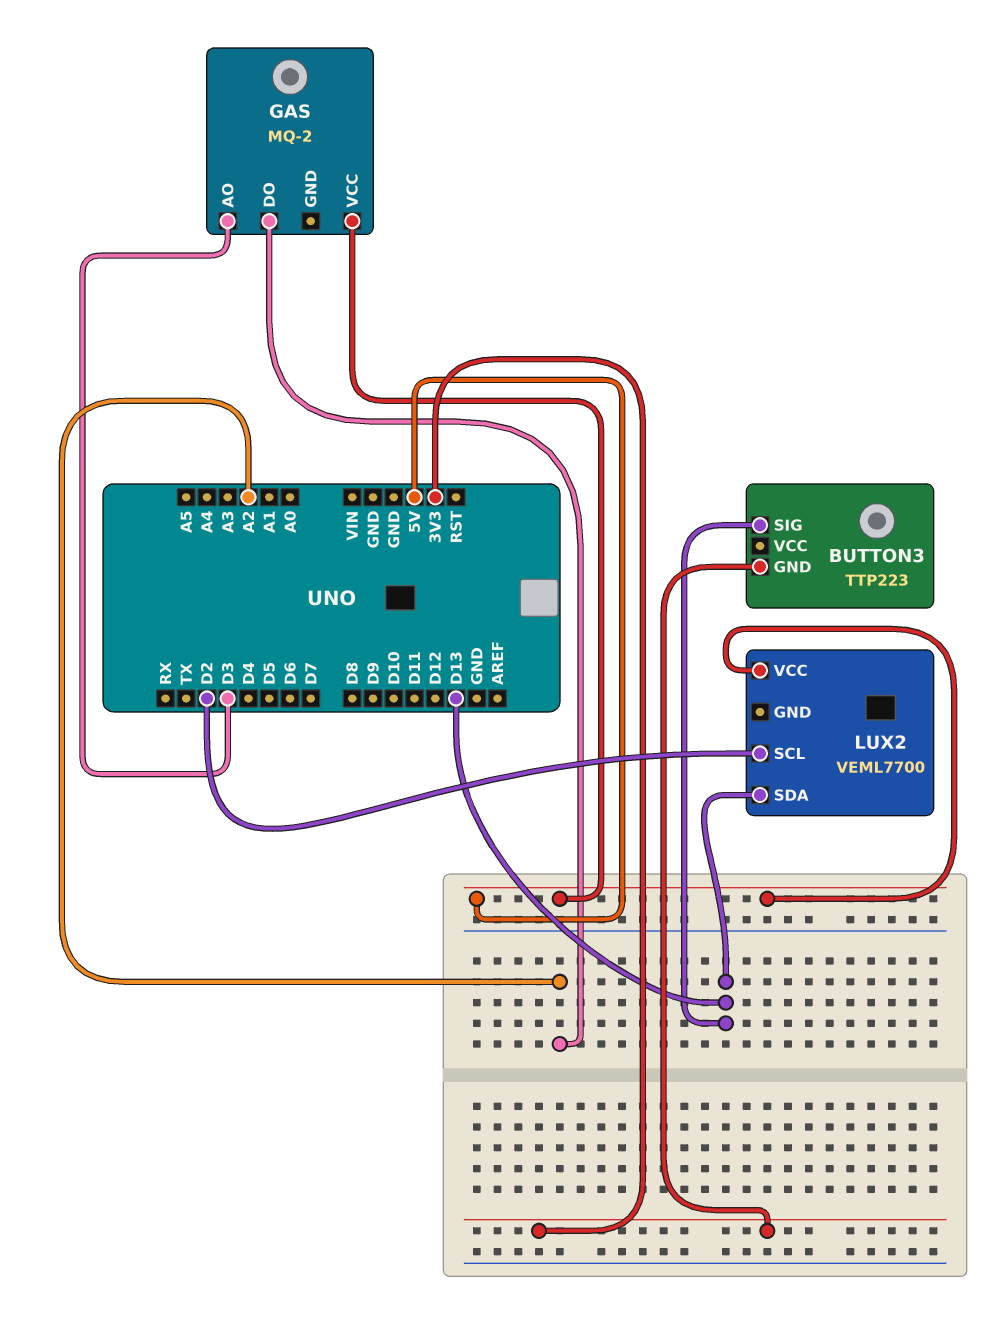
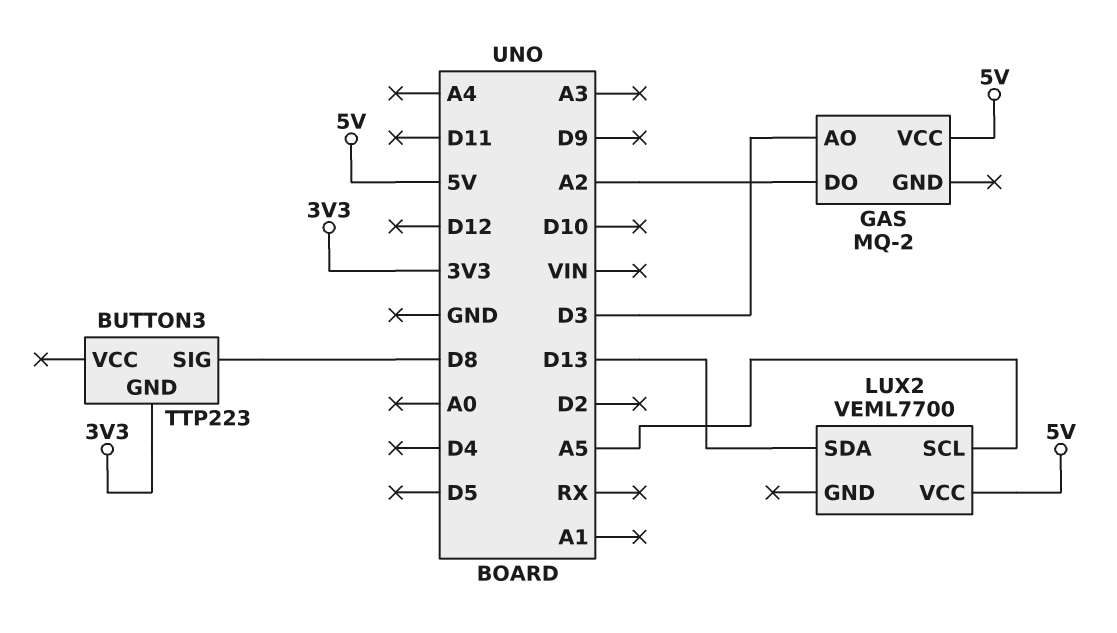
BUTTON3 pin SIG: D13 -> D8
LUX2 pin SCL: D2 -> A5

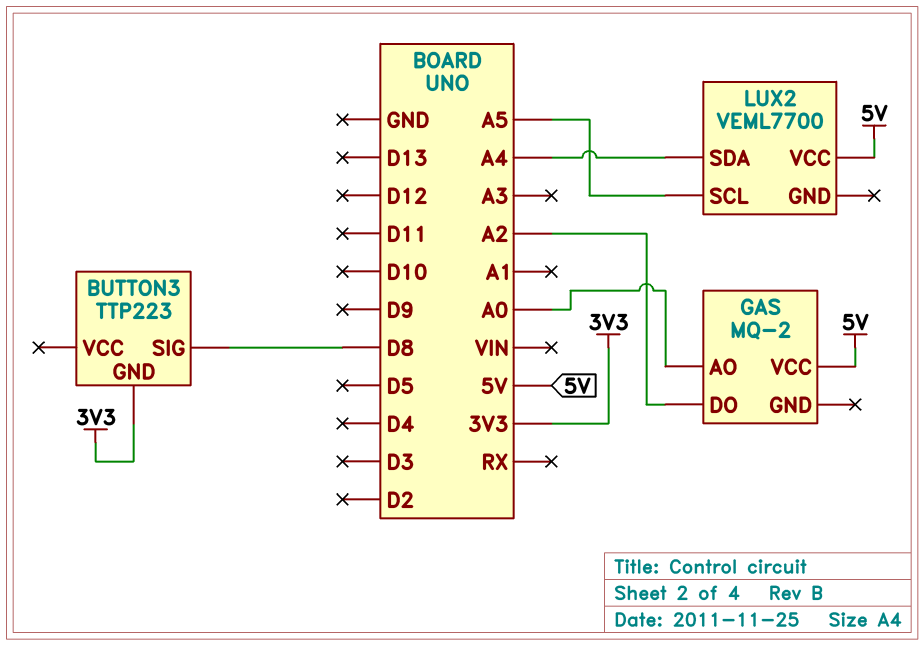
GAS pin AO: D3 -> A0
LUX2 pin SDA: D13 -> A4

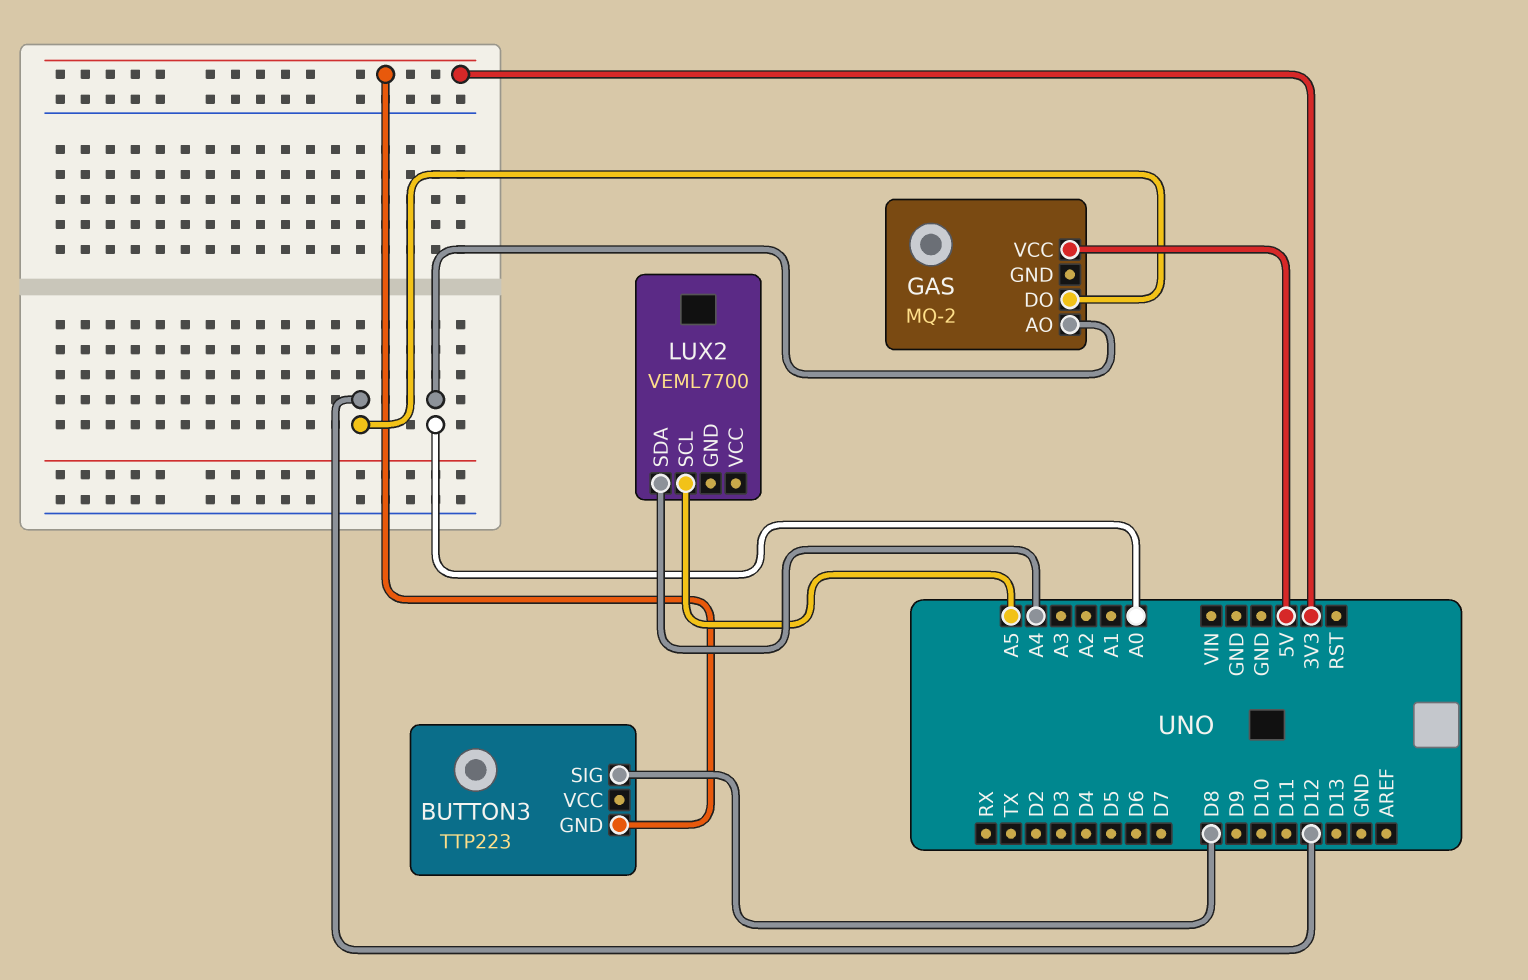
GAS pin DO: A2 -> D12
LUX2 pin VCC: 5V -> none

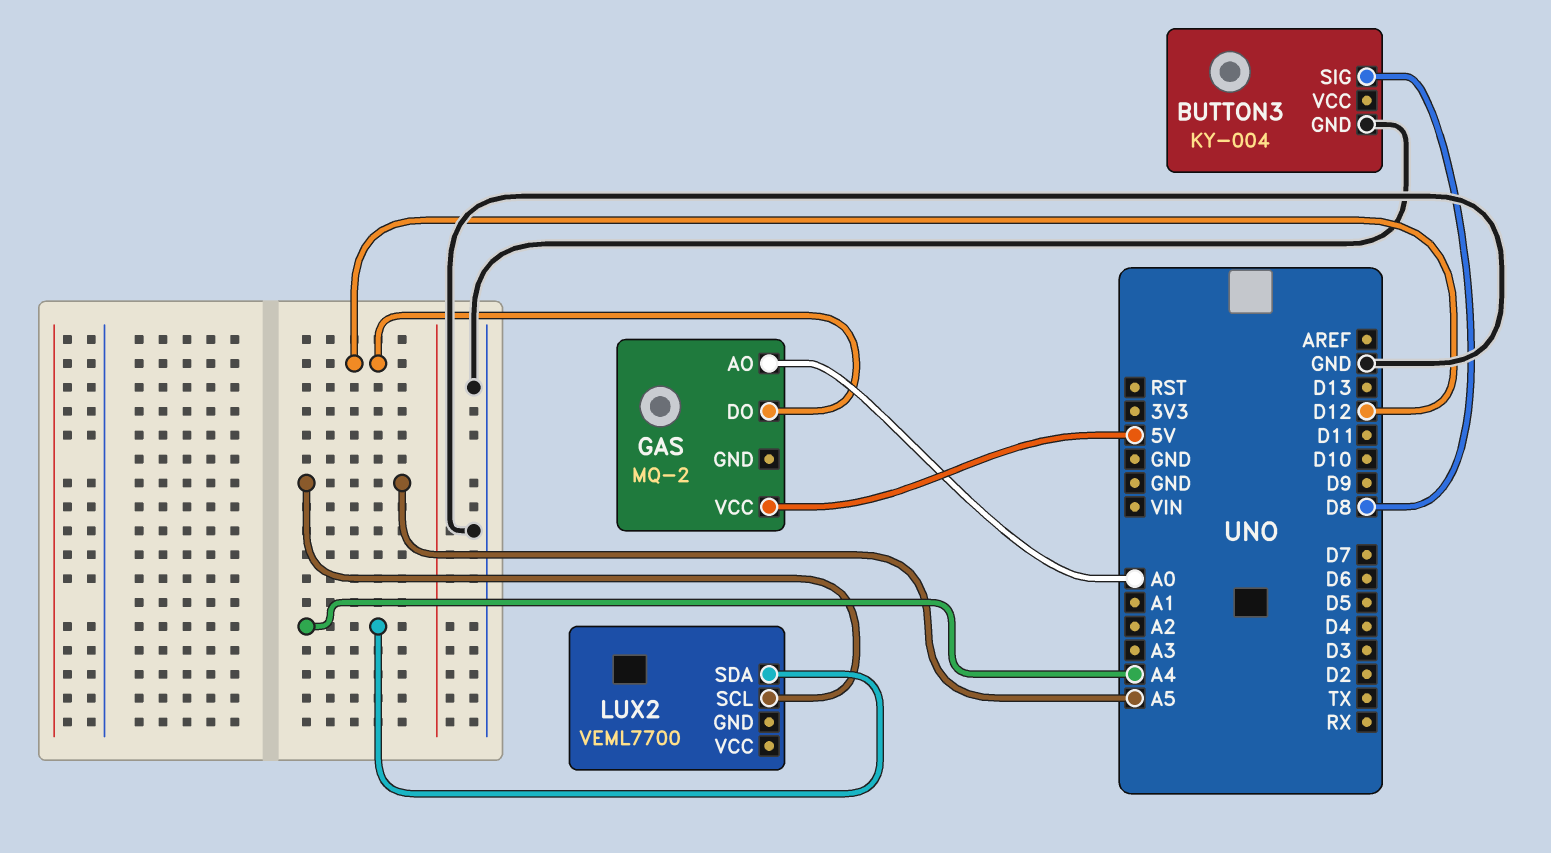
BUTTON3: TTP223 -> KY-004
BUTTON3 pin GND: 3V3 -> GND

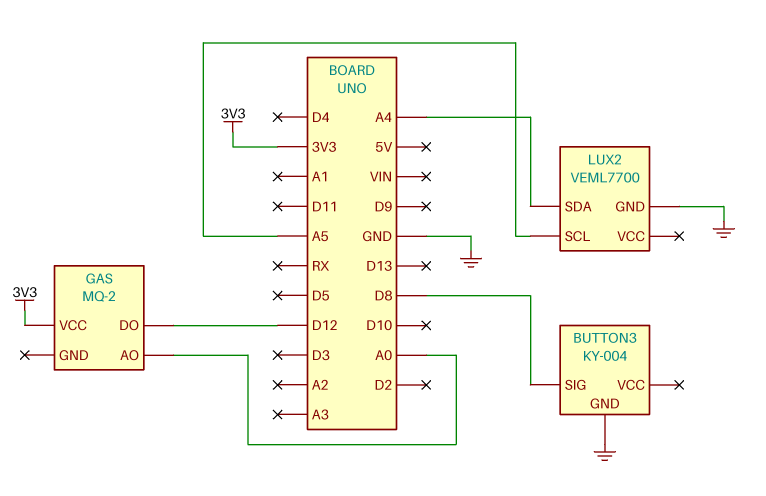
GAS pin VCC: 5V -> 3V3
LUX2 pin GND: none -> GND

